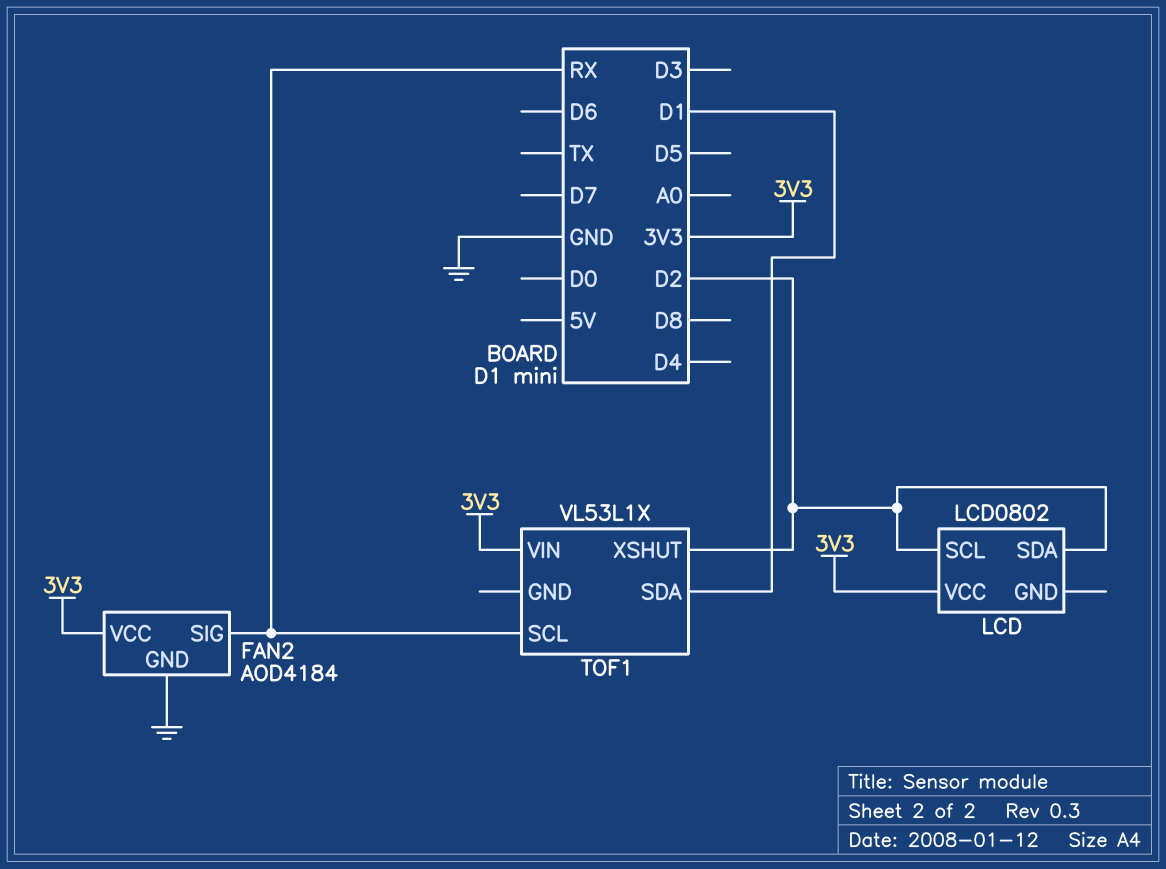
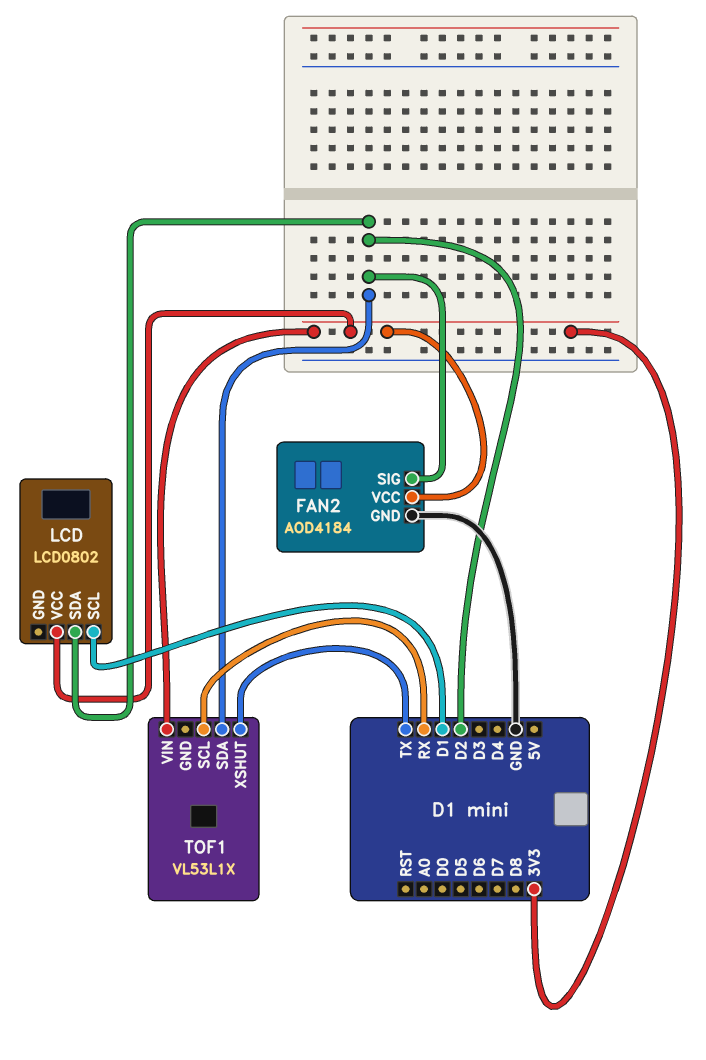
FAN2 pin SIG: RX -> D2
LCD pin SCL: D2 -> D1
TOF1 pin SDA: D1 -> D2
TOF1 pin XSHUT: D2 -> TX

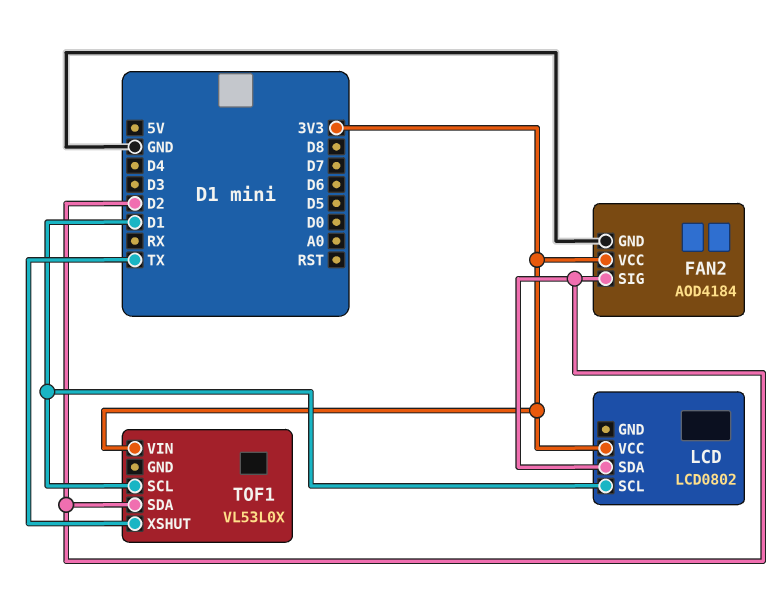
TOF1: VL53L1X -> VL53L0X
TOF1 pin SCL: RX -> D1

